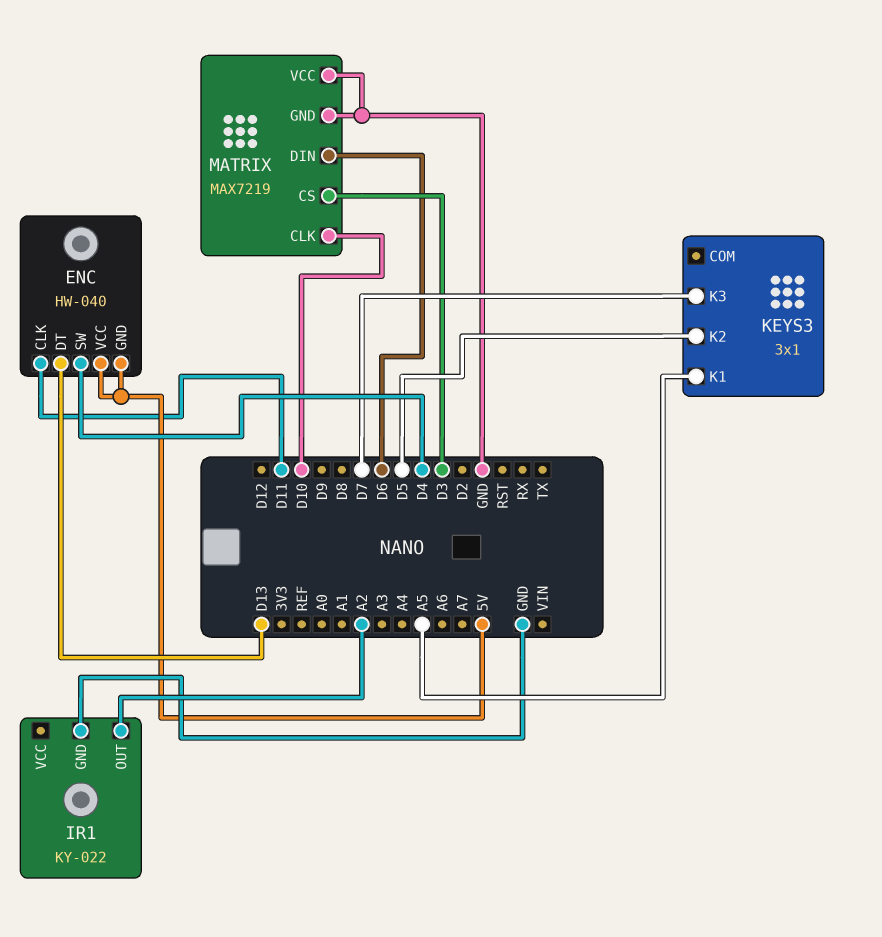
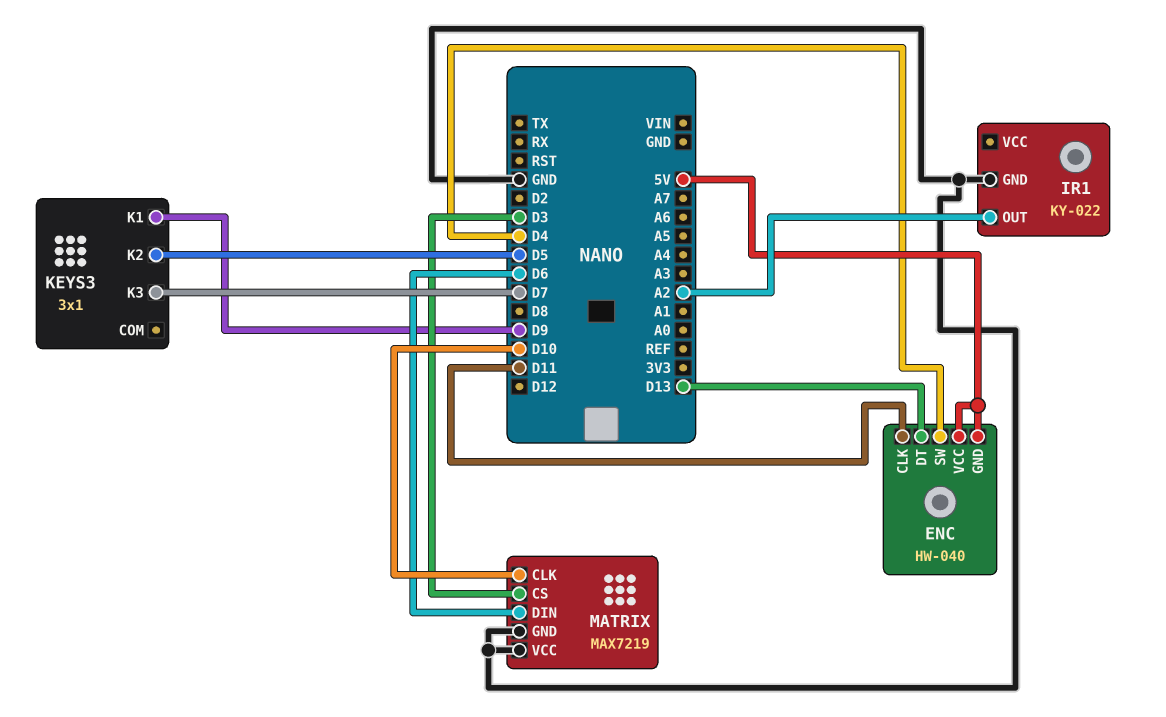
KEYS3 pin K1: A5 -> D9

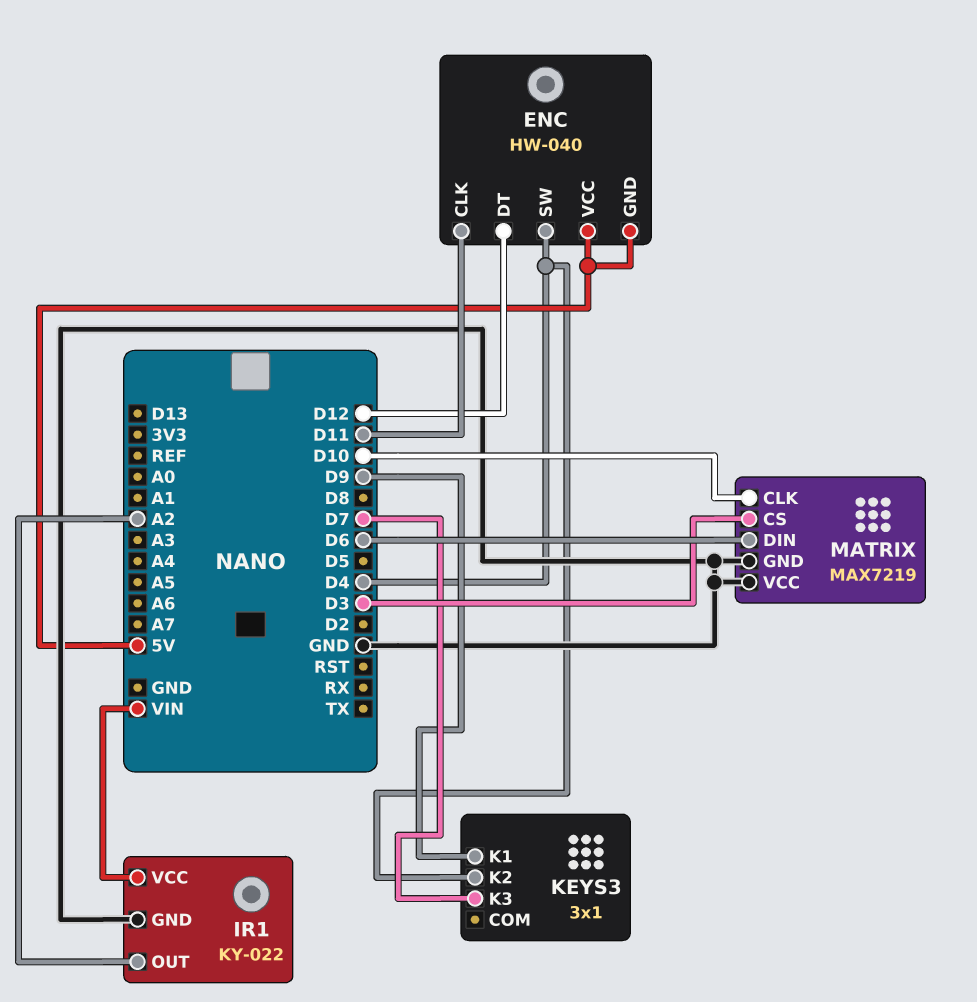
ENC pin DT: D13 -> D12
IR1 pin VCC: none -> VIN
KEYS3 pin K2: D5 -> D4

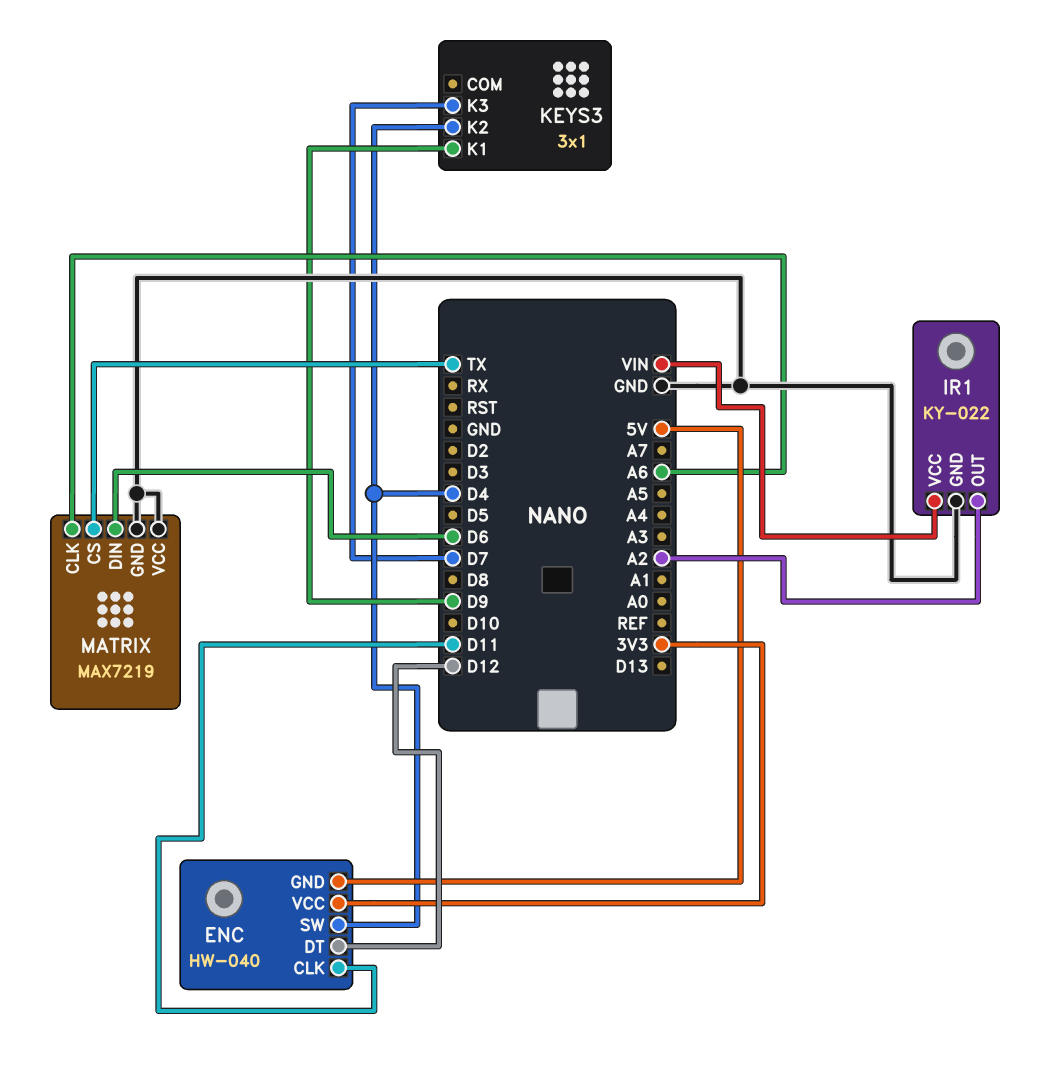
ENC pin VCC: 5V -> 3V3
MATRIX pin CLK: D10 -> A6
MATRIX pin CS: D3 -> TX

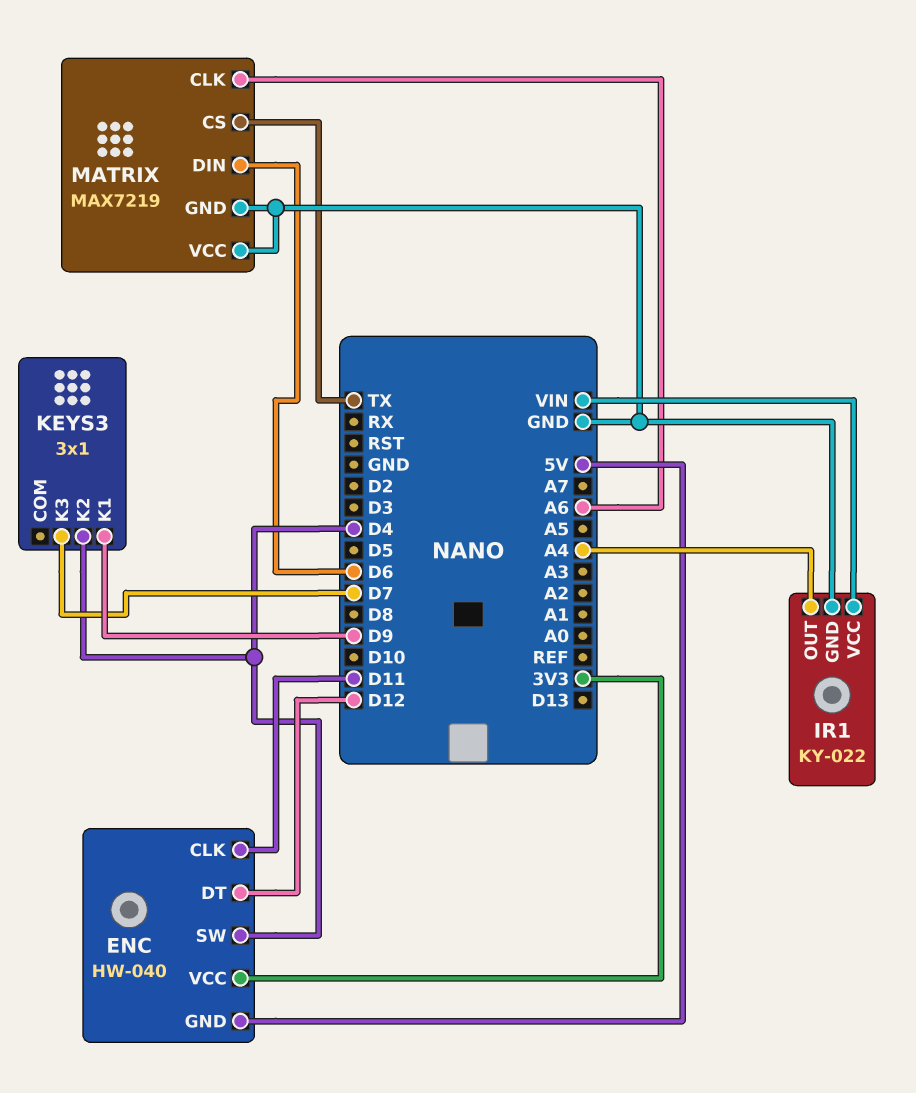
IR1 pin OUT: A2 -> A4

